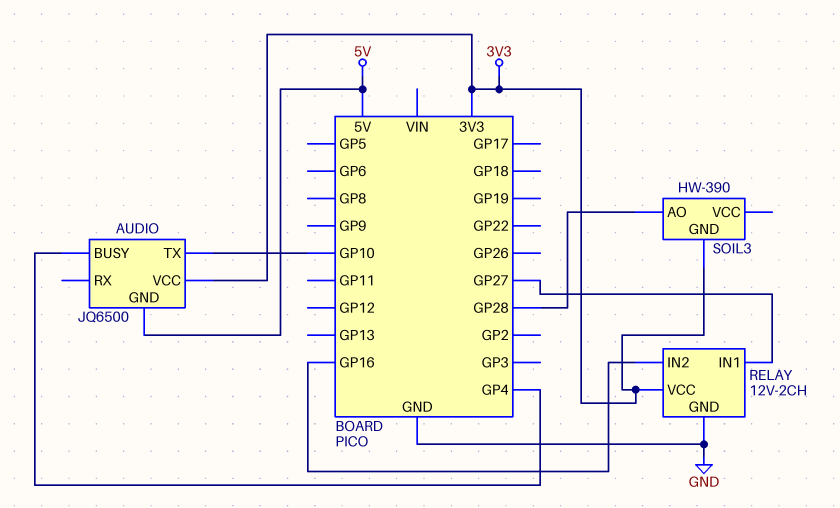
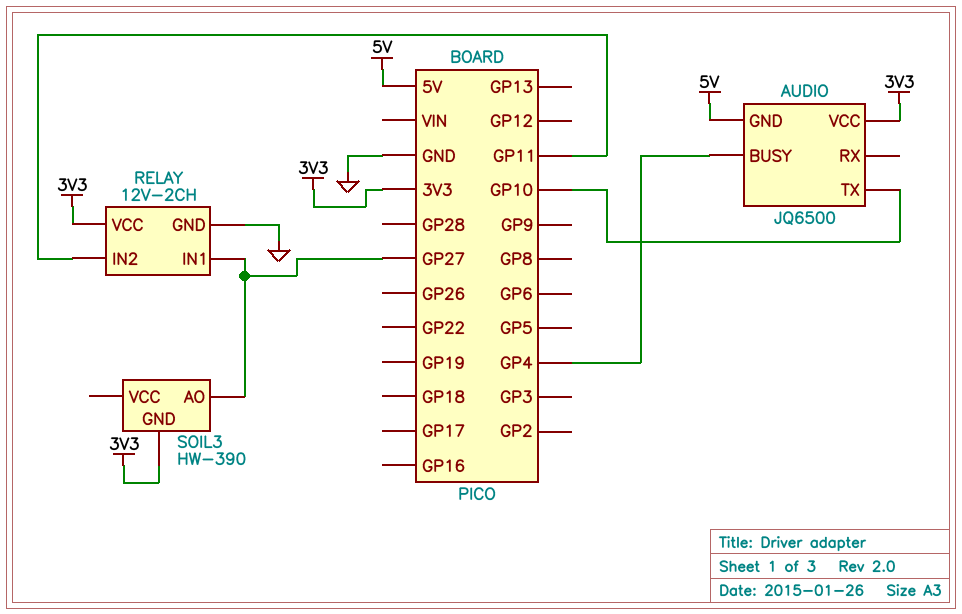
RELAY pin IN2: GP16 -> GP11
SOIL3 pin AO: GP28 -> GP27

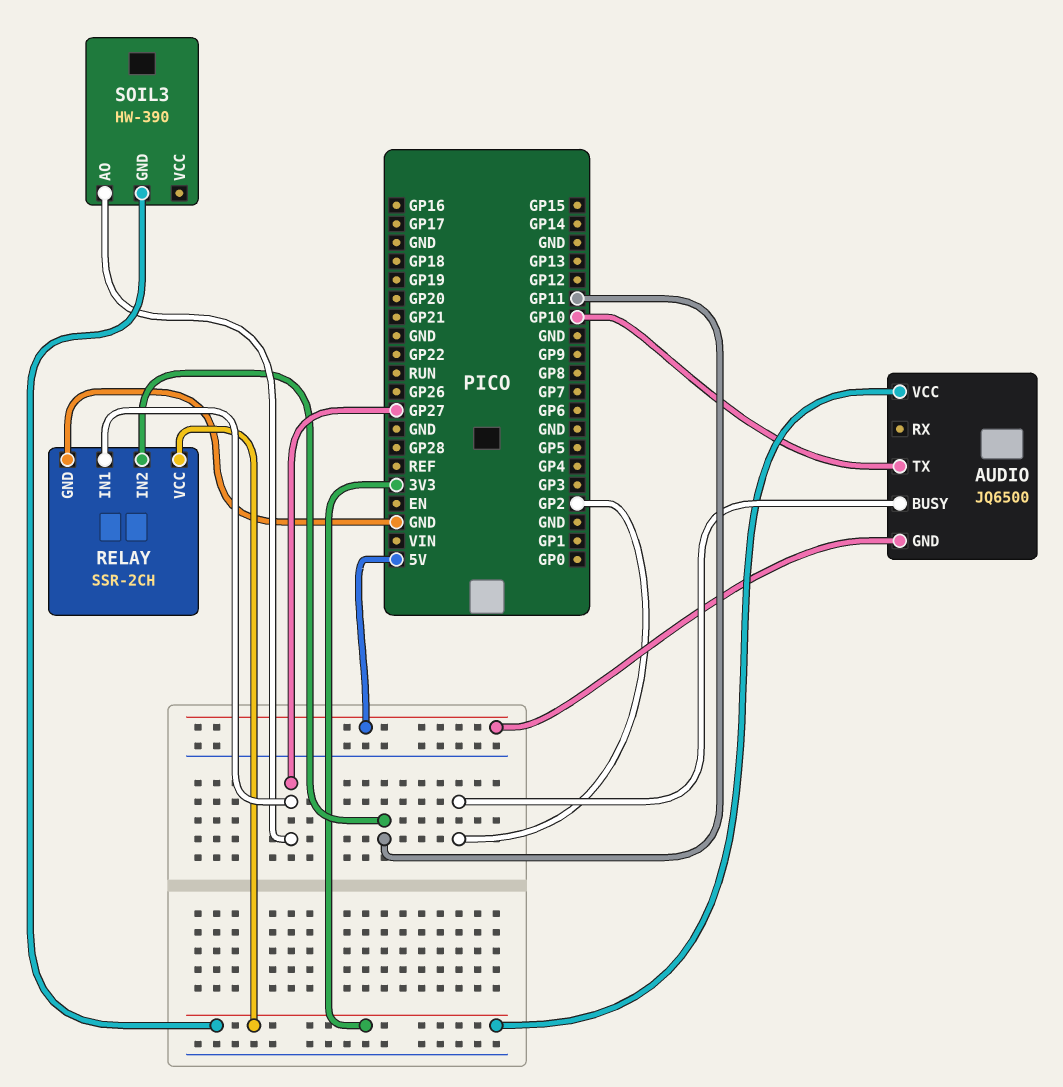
AUDIO pin BUSY: GP4 -> GP2
RELAY: 12V-2CH -> SSR-2CH

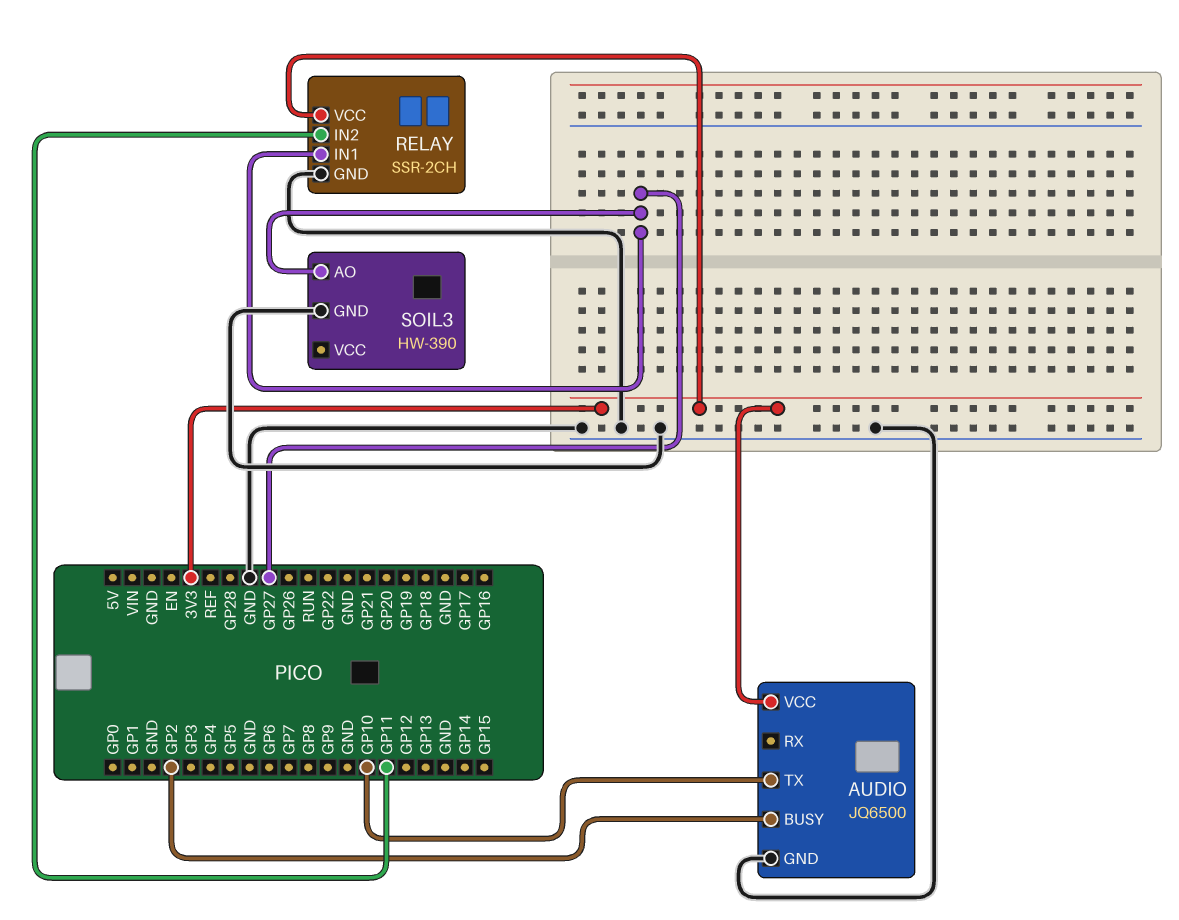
AUDIO pin GND: 5V -> GND
SOIL3 pin GND: 3V3 -> GND

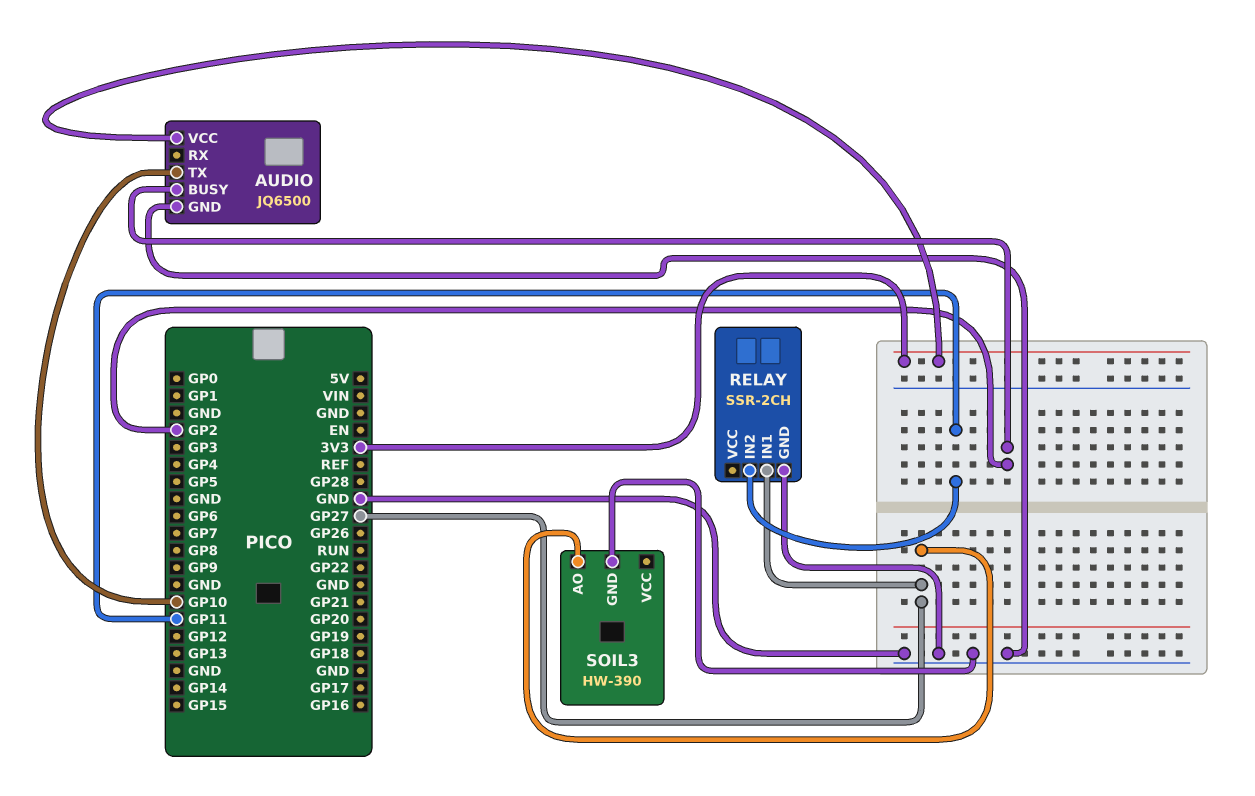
RELAY pin VCC: 3V3 -> none

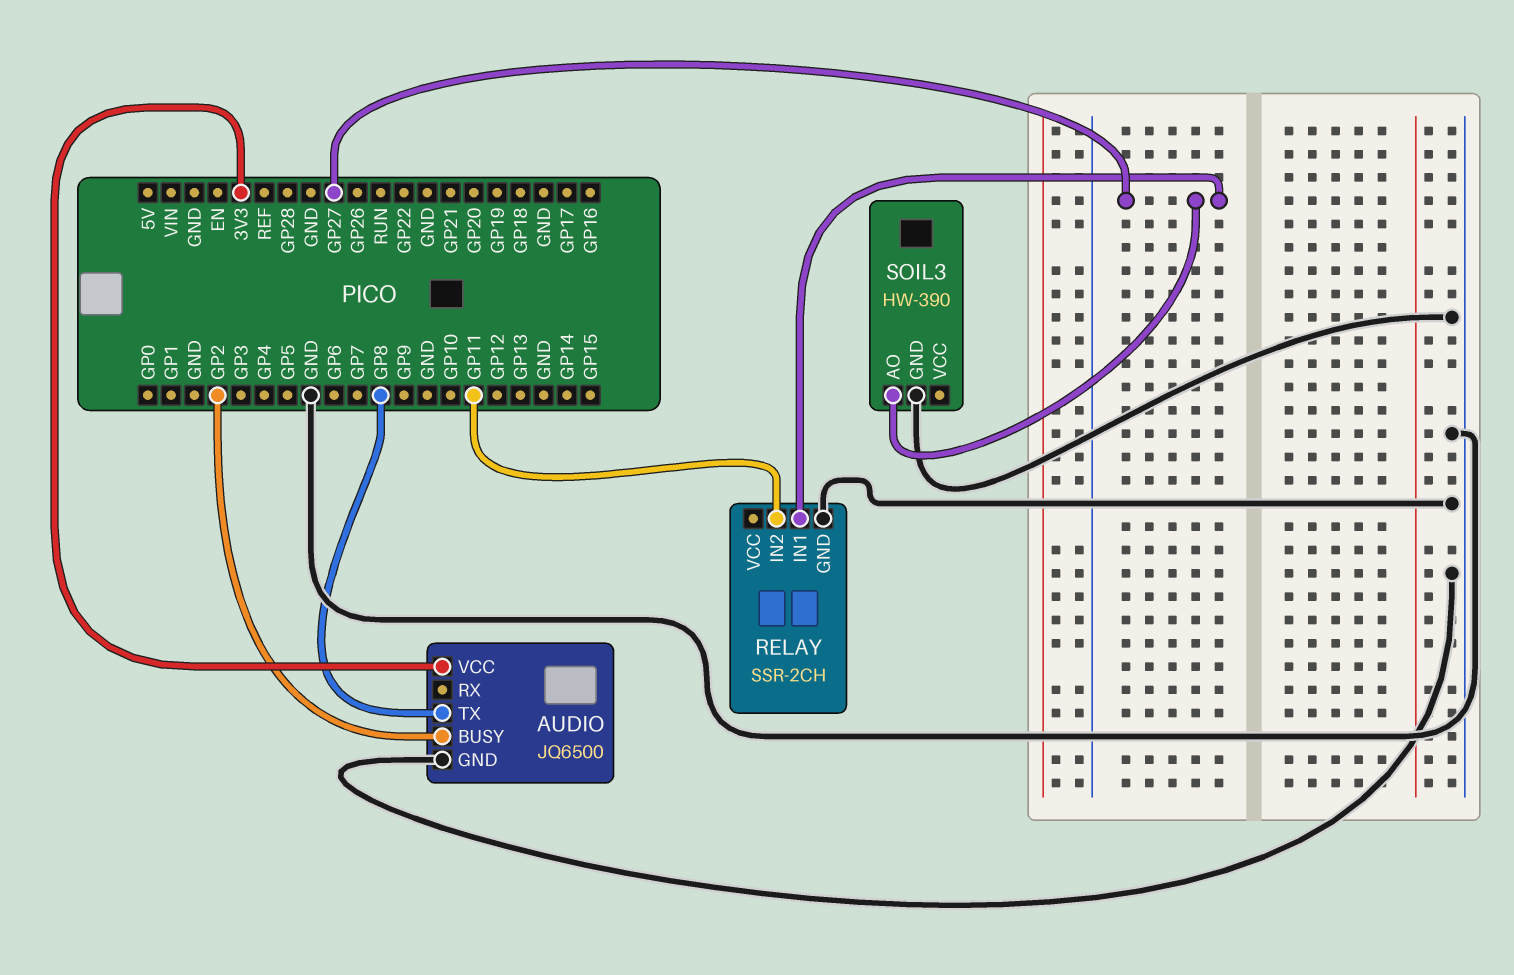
AUDIO pin TX: GP10 -> GP8

